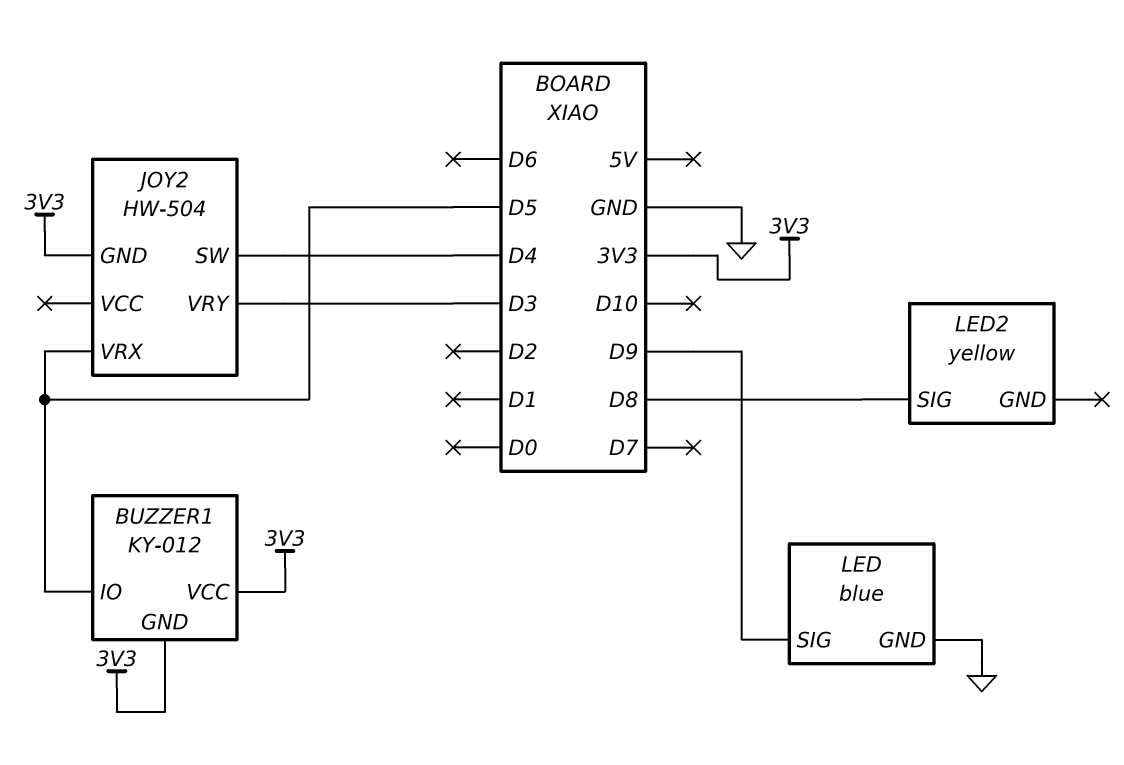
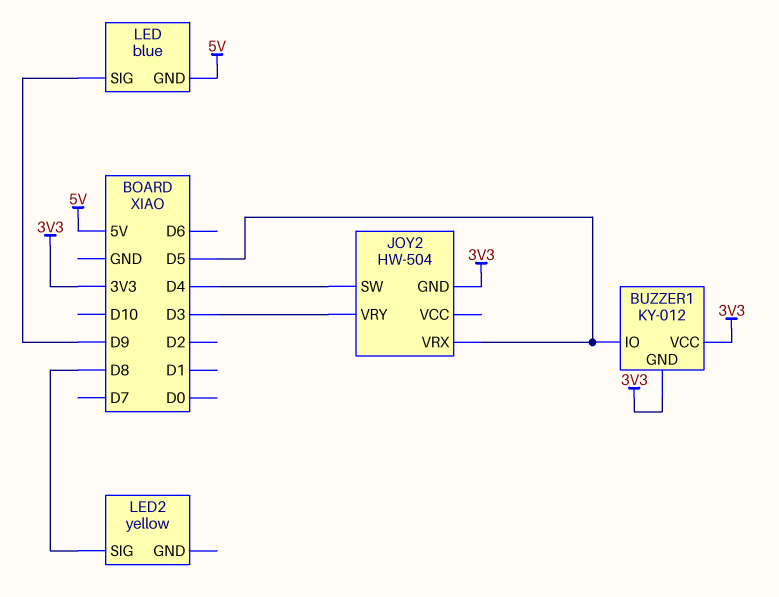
LED pin GND: GND -> 5V

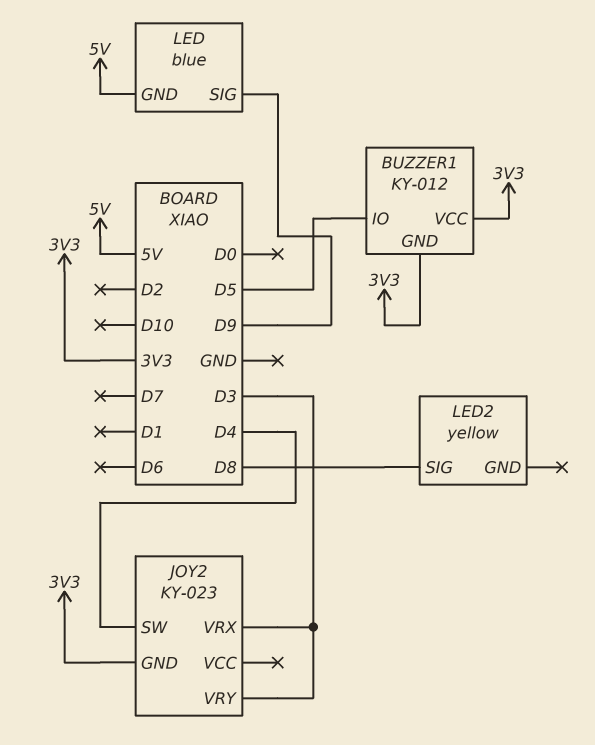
JOY2: HW-504 -> KY-023
JOY2 pin VRX: D5 -> D3

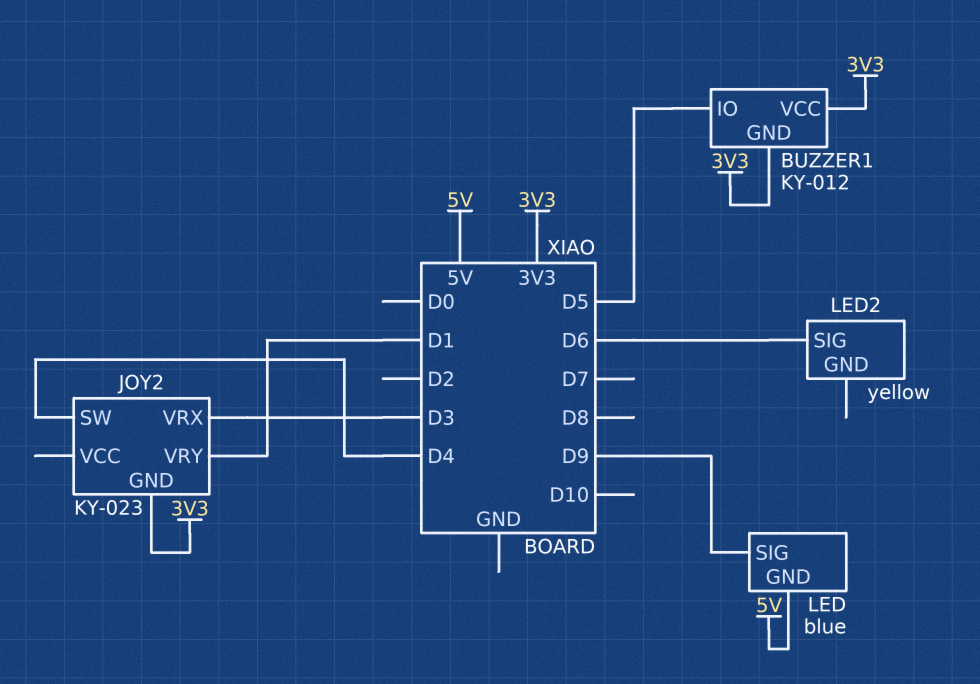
JOY2 pin VRY: D3 -> D1
LED2 pin SIG: D8 -> D6

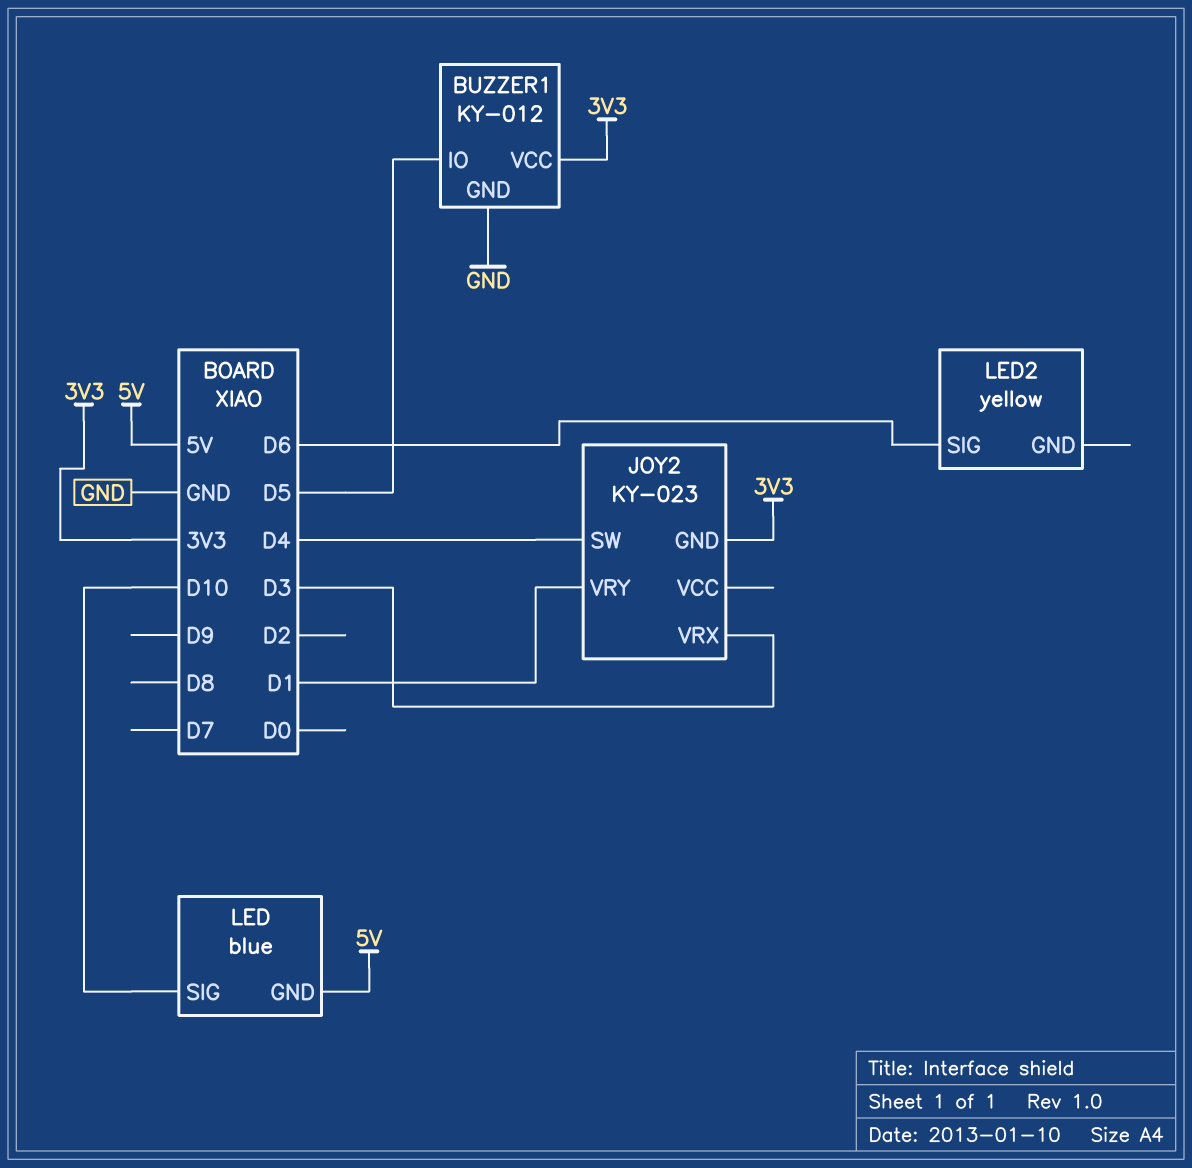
BUZZER1 pin GND: 3V3 -> GND
LED pin SIG: D9 -> D10

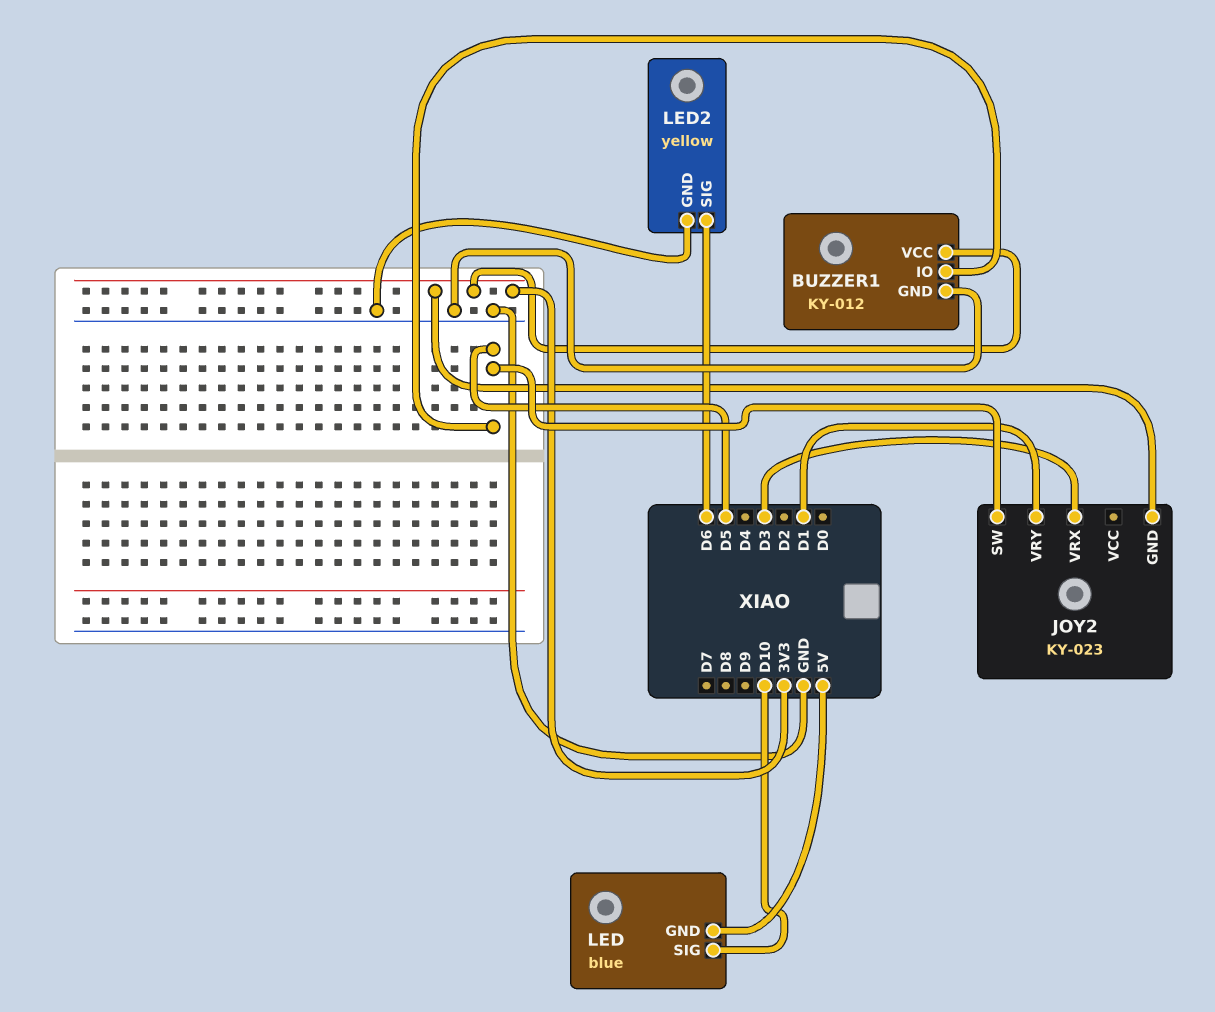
JOY2 pin SW: D4 -> D5
LED2 pin GND: none -> GND

